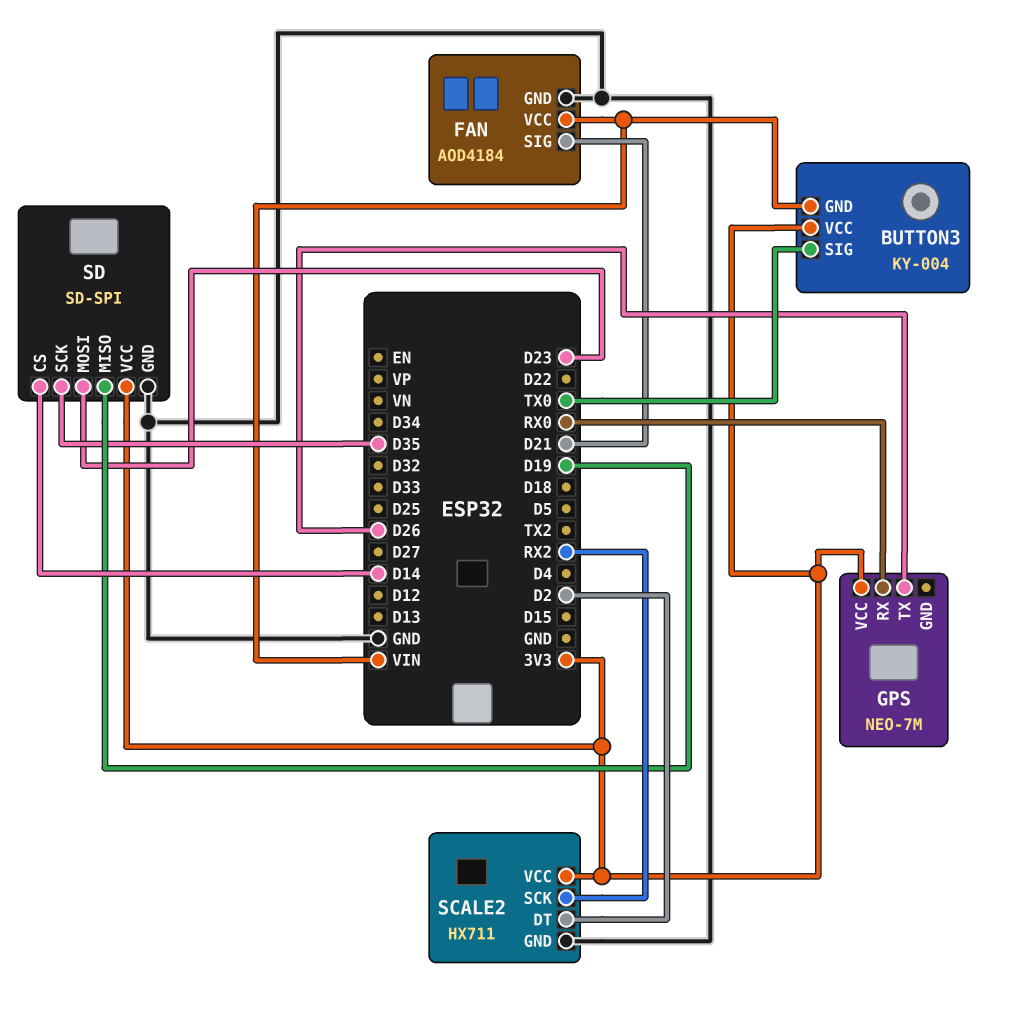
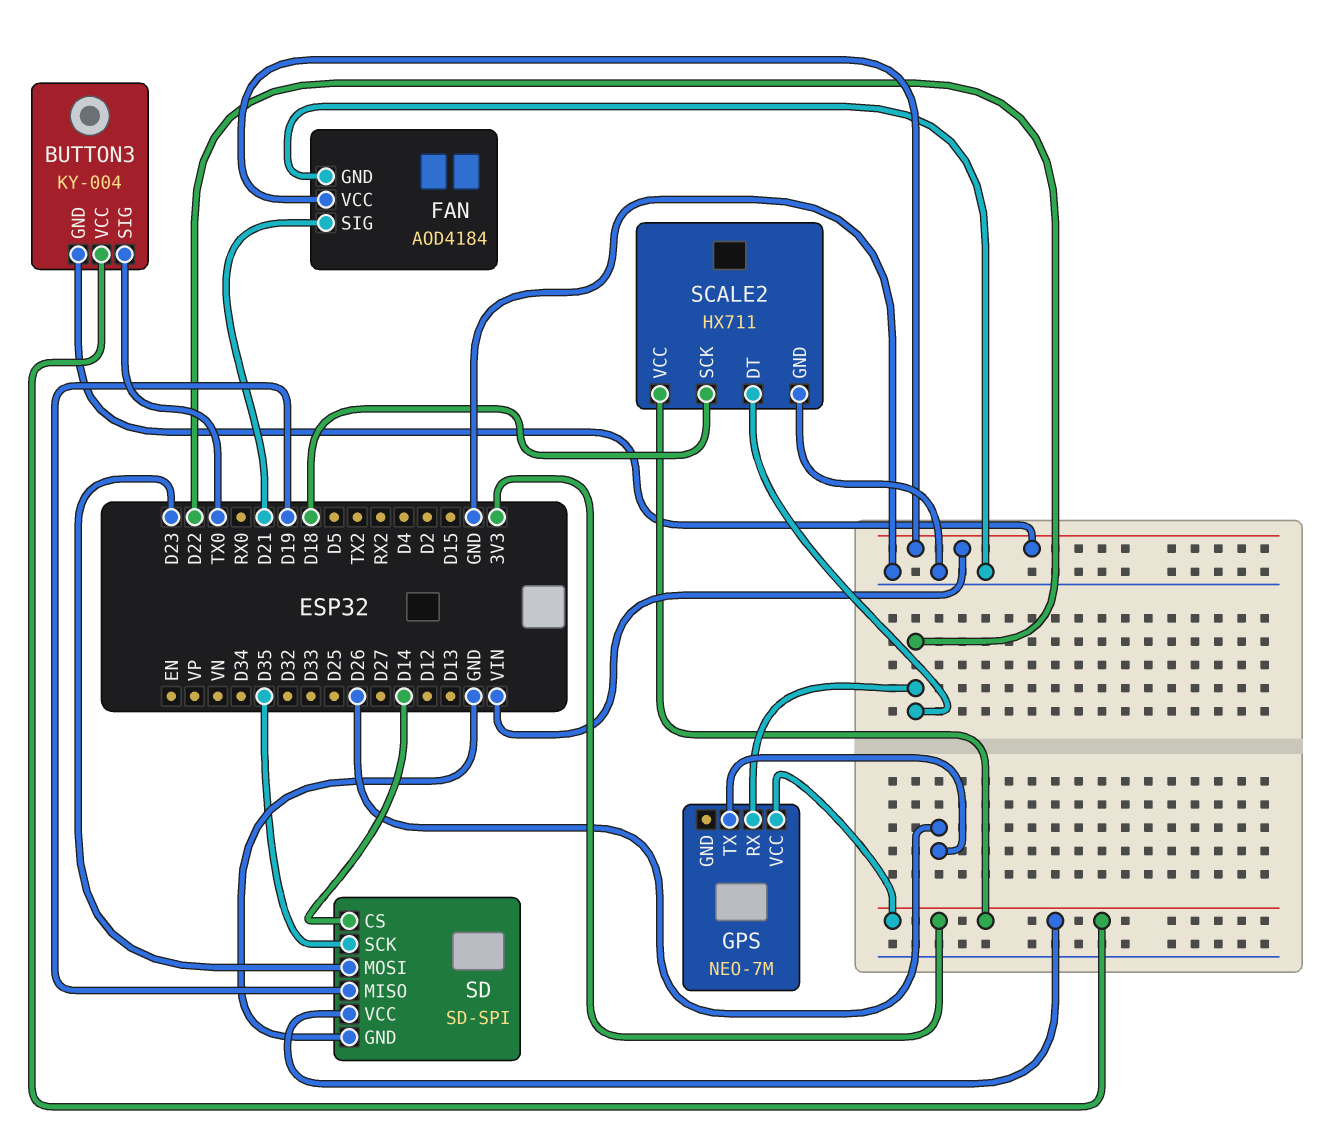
GPS pin RX: RX0 -> D22
SCALE2 pin DT: D2 -> D22
SCALE2 pin SCK: RX2 -> D18

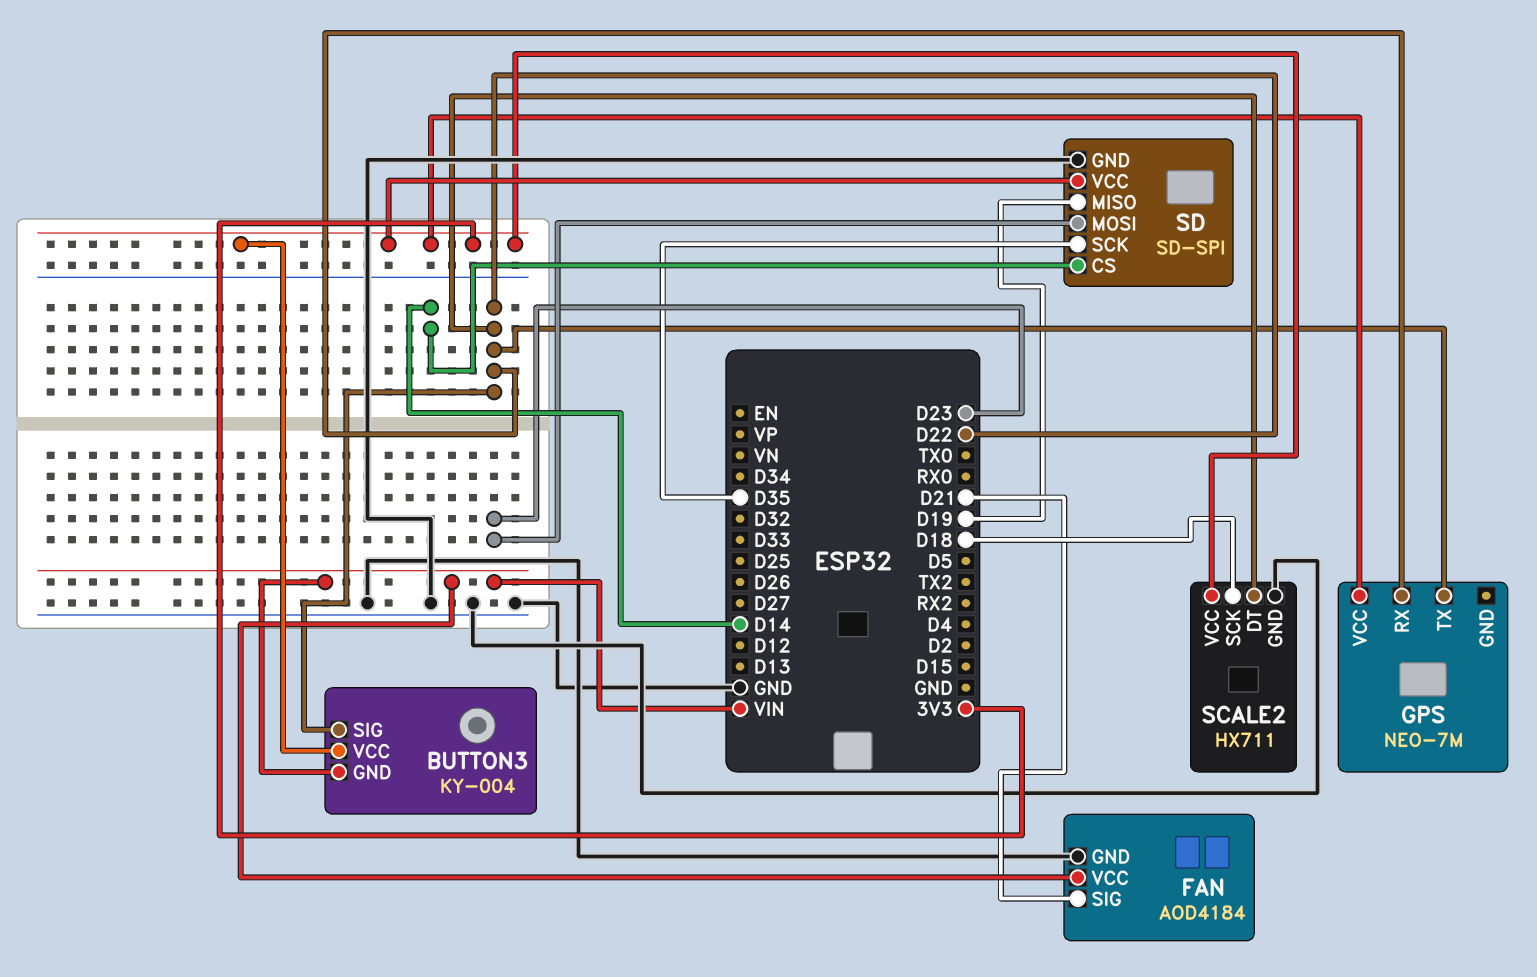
BUTTON3 pin SIG: TX0 -> D22
GPS pin TX: D26 -> D22

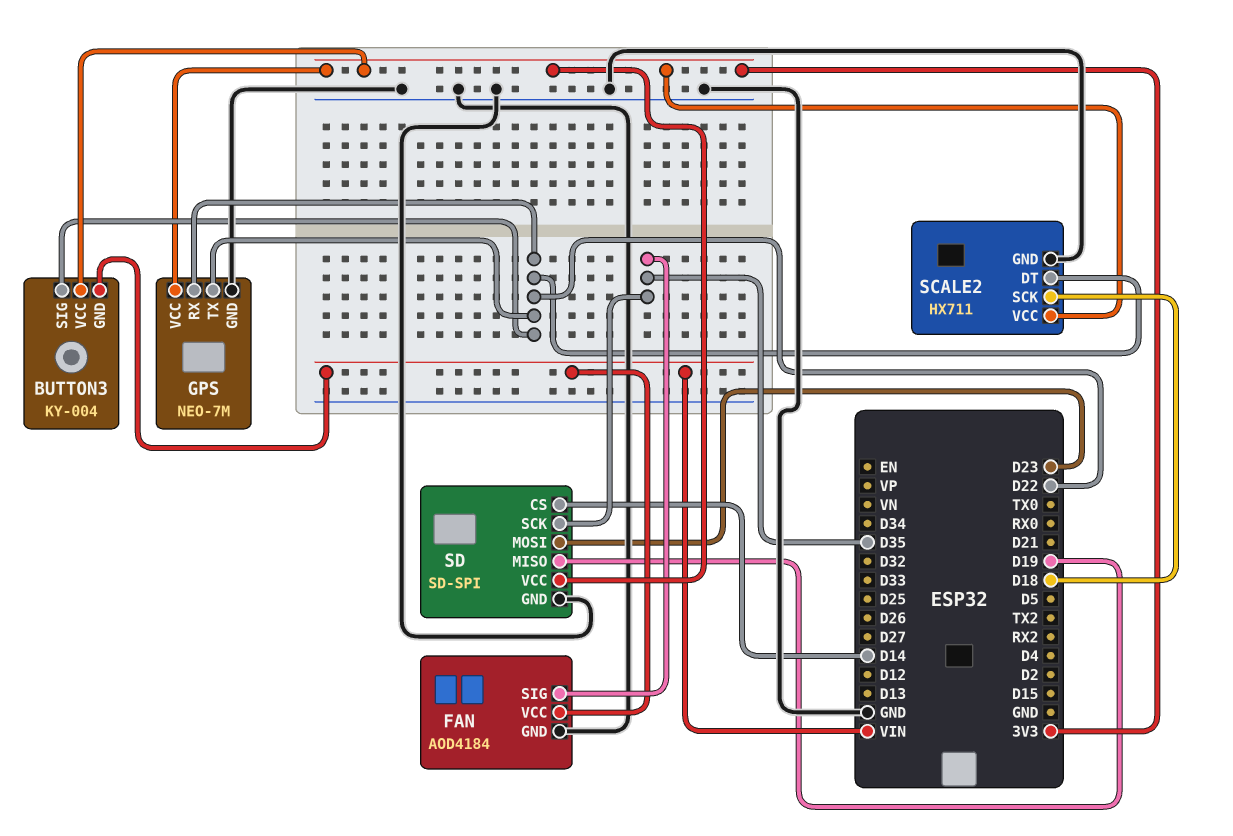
FAN pin SIG: D21 -> D35
GPS pin GND: none -> GND

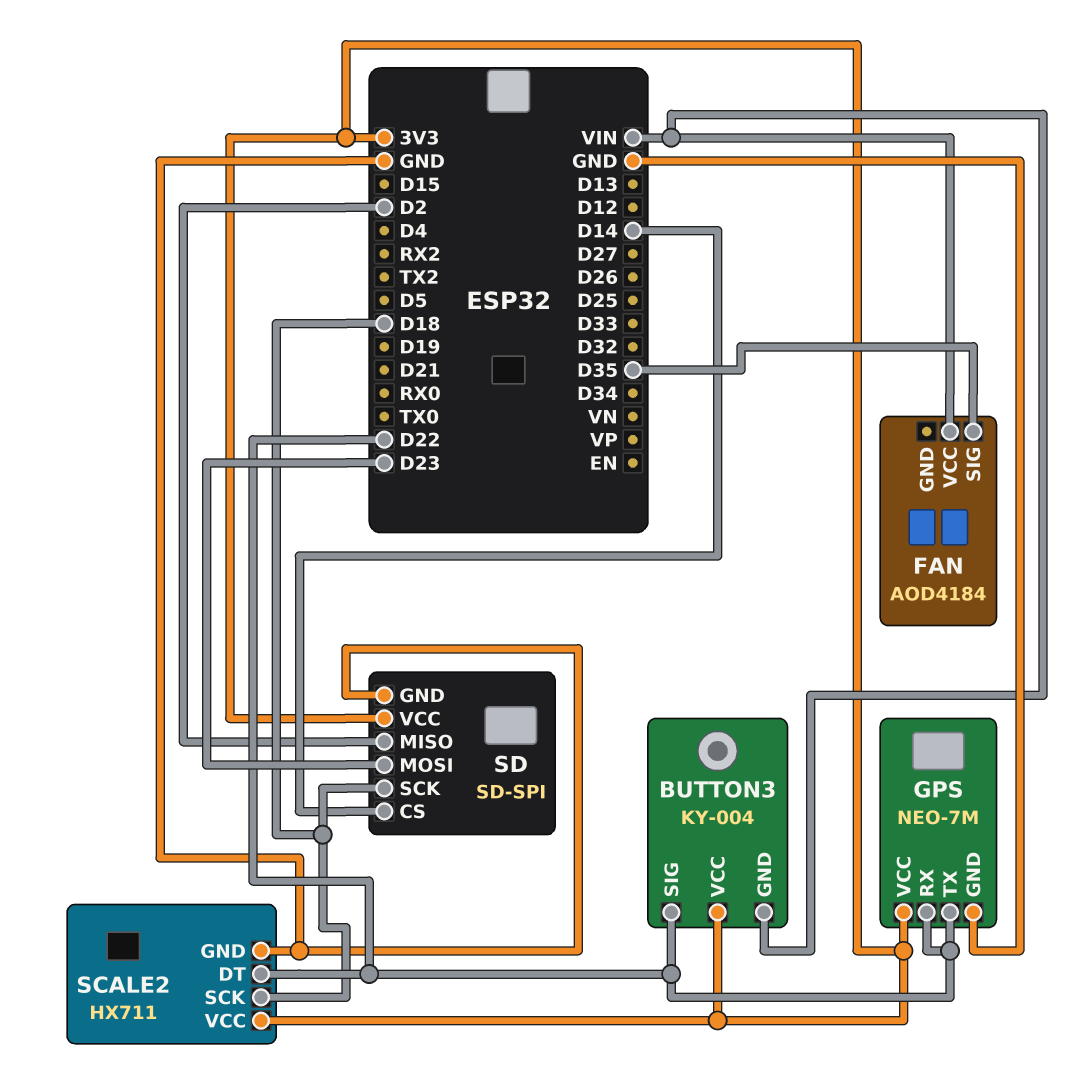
FAN pin GND: GND -> none
SD pin MISO: D19 -> D2
SD pin SCK: D35 -> D18

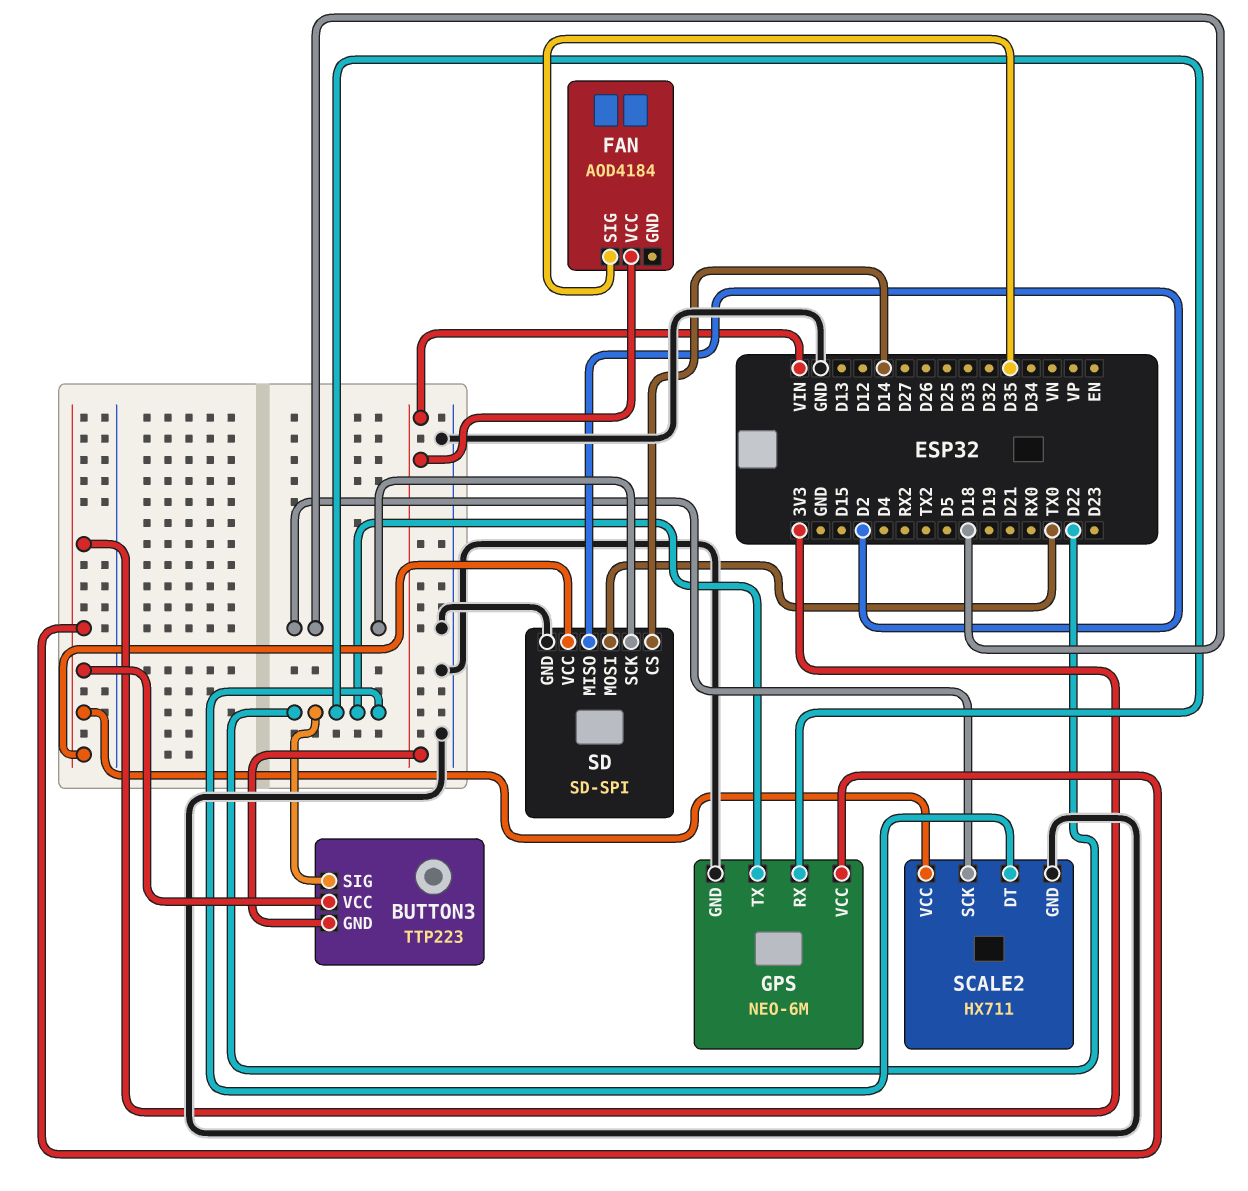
BUTTON3: KY-004 -> TTP223
GPS: NEO-7M -> NEO-6M
SD pin MOSI: D23 -> TX0

